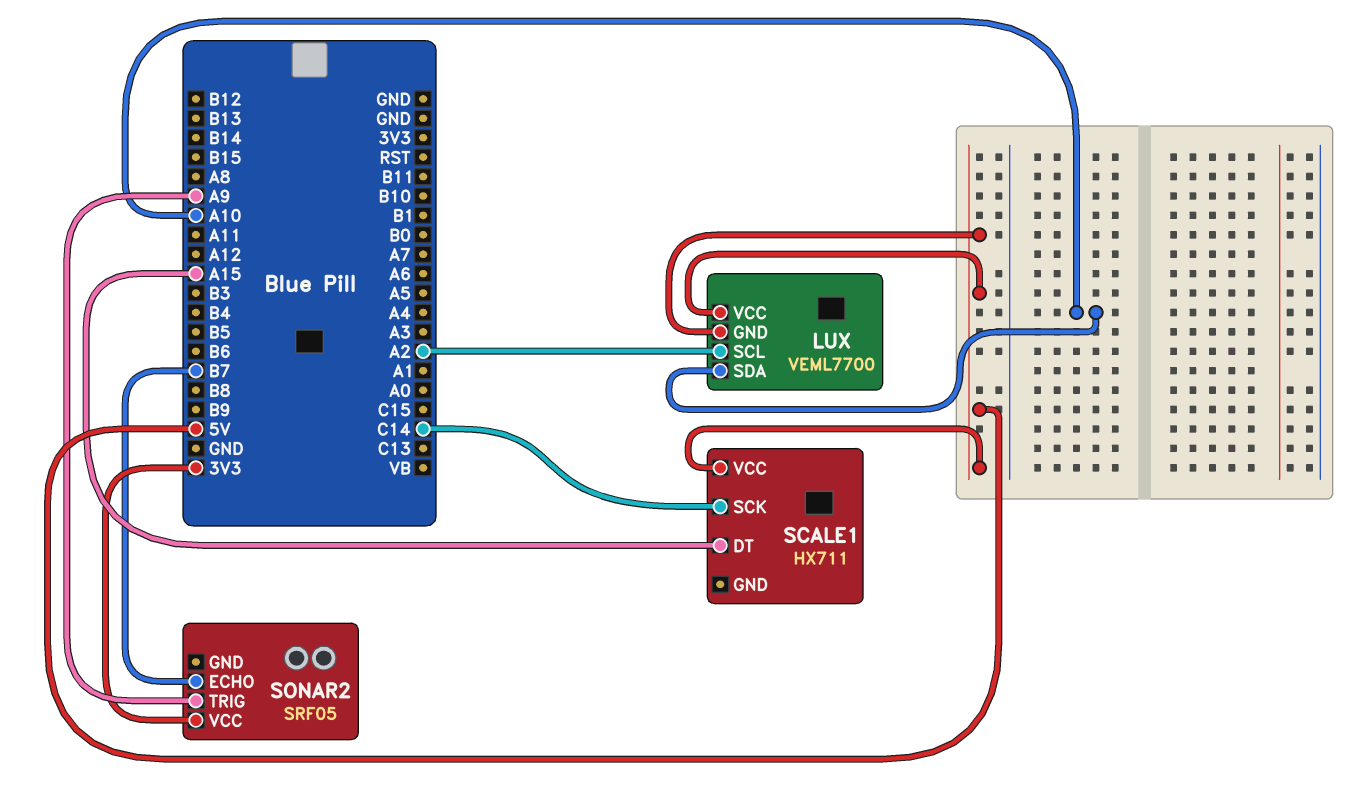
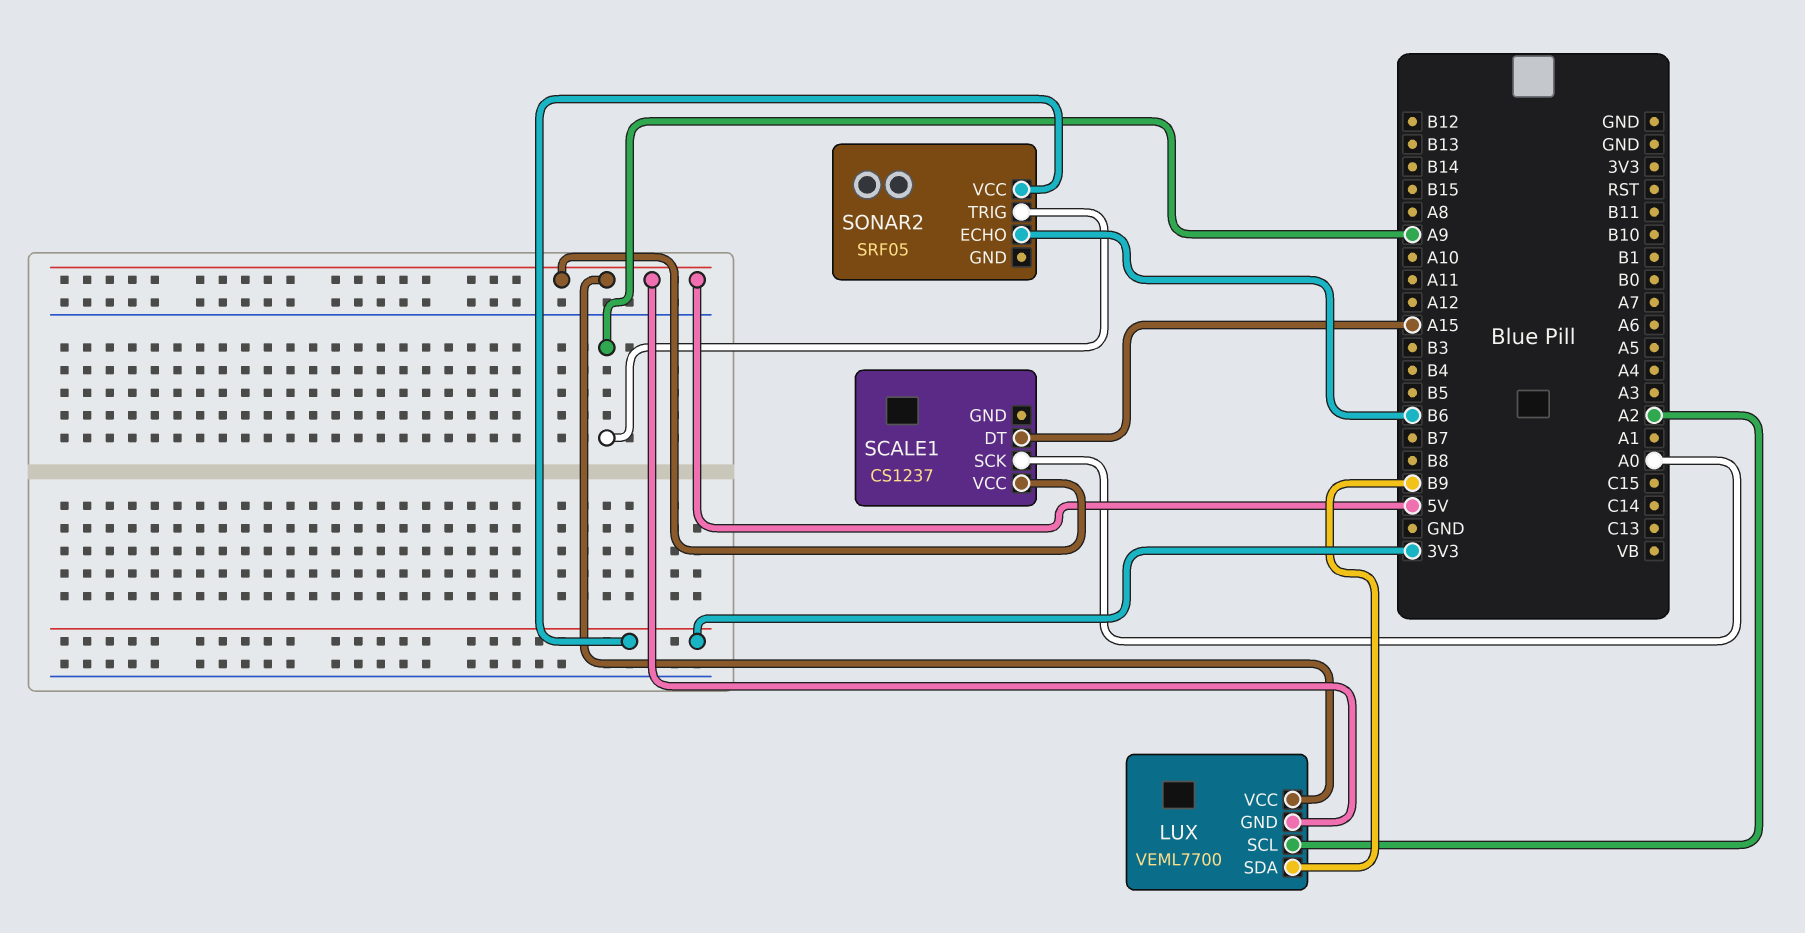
LUX pin SDA: A10 -> B9
SCALE1: HX711 -> CS1237
SCALE1 pin SCK: C14 -> A0
SONAR2 pin ECHO: B7 -> B6

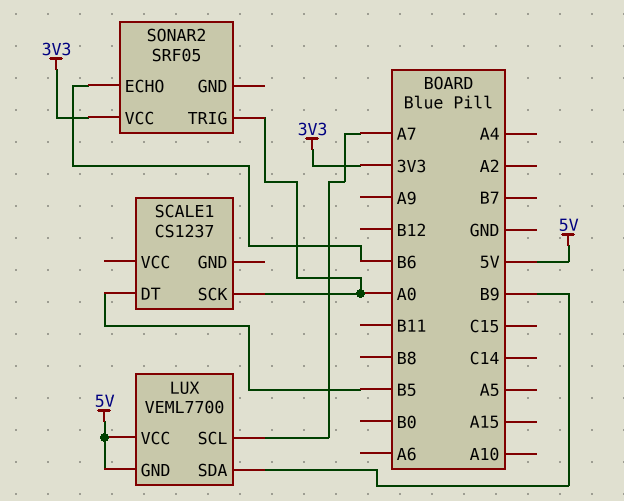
LUX pin SCL: A2 -> A7
SCALE1 pin DT: A15 -> B5
SCALE1 pin VCC: 5V -> none
SONAR2 pin TRIG: A9 -> A0

